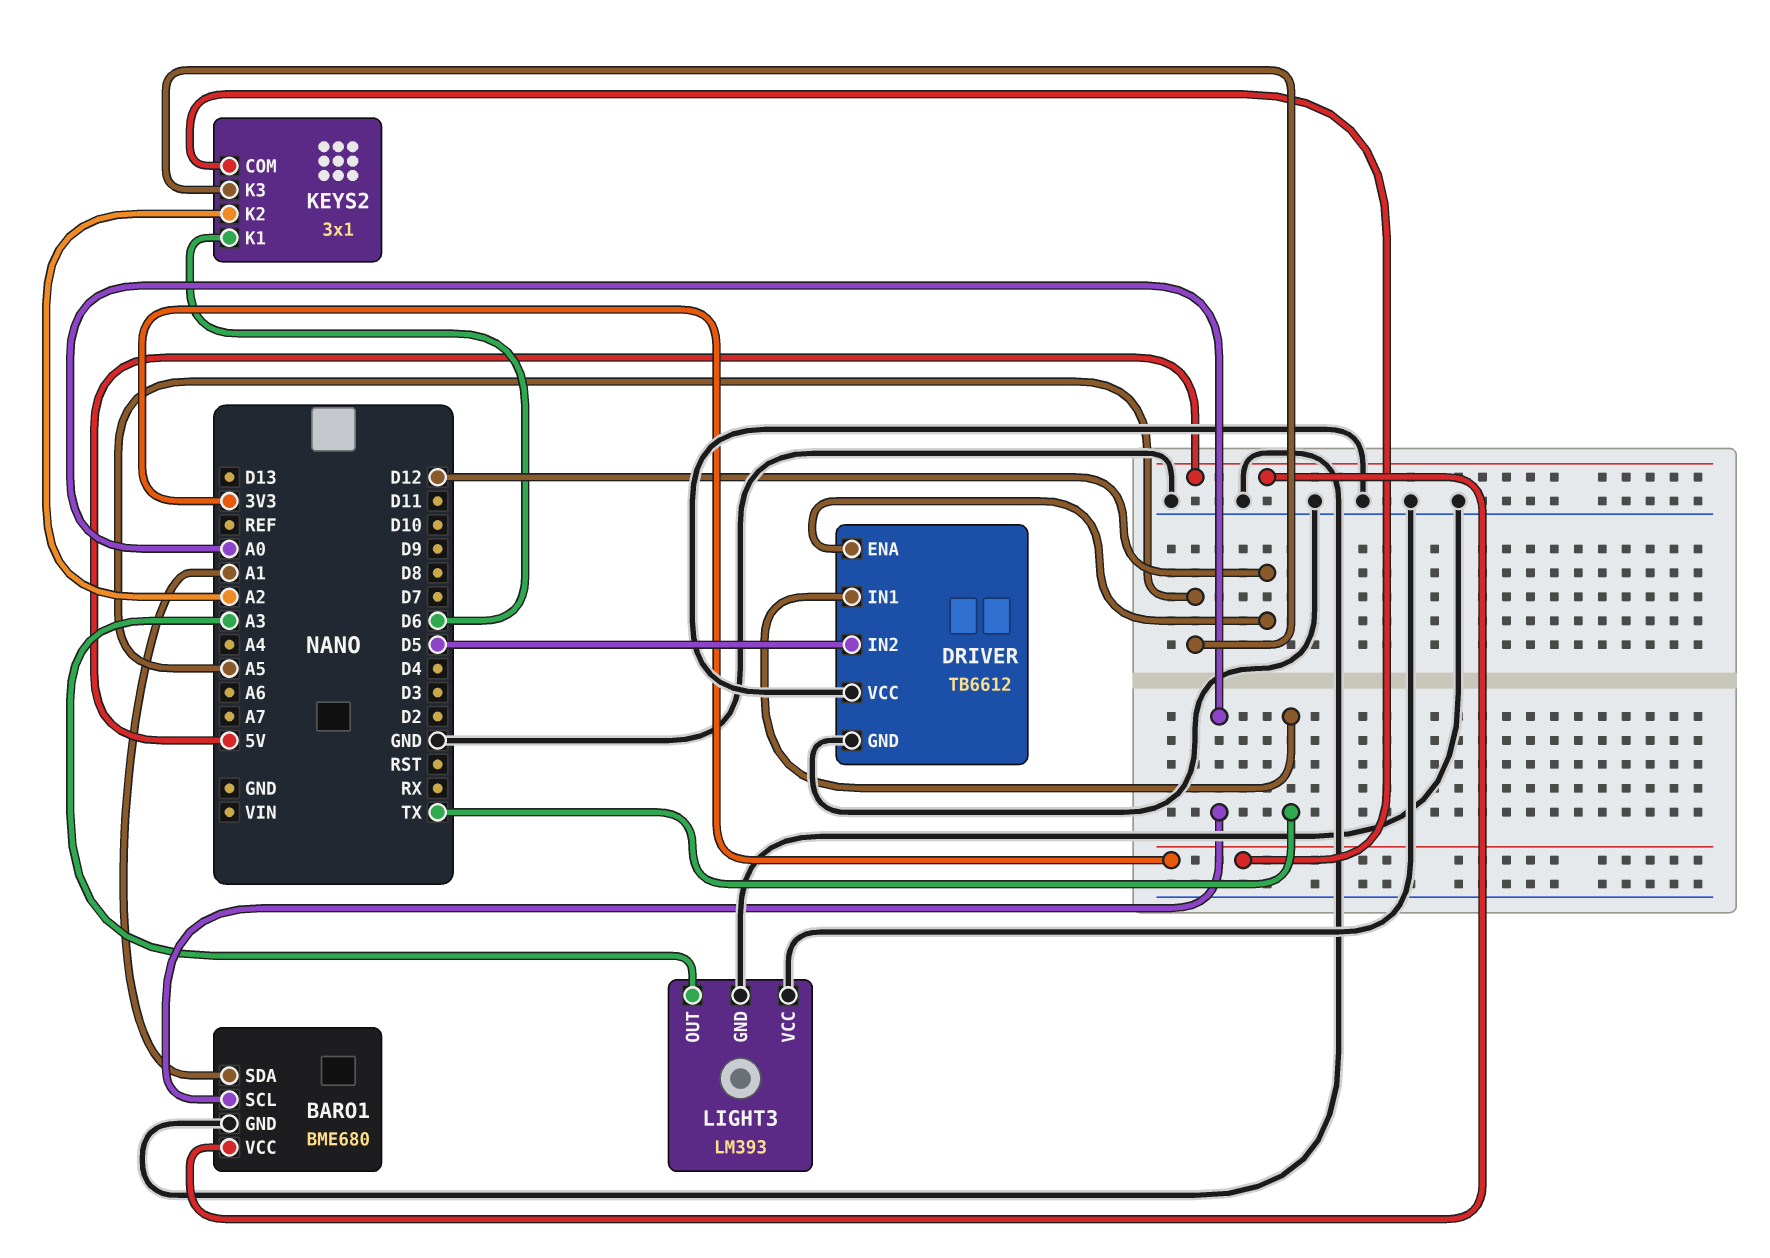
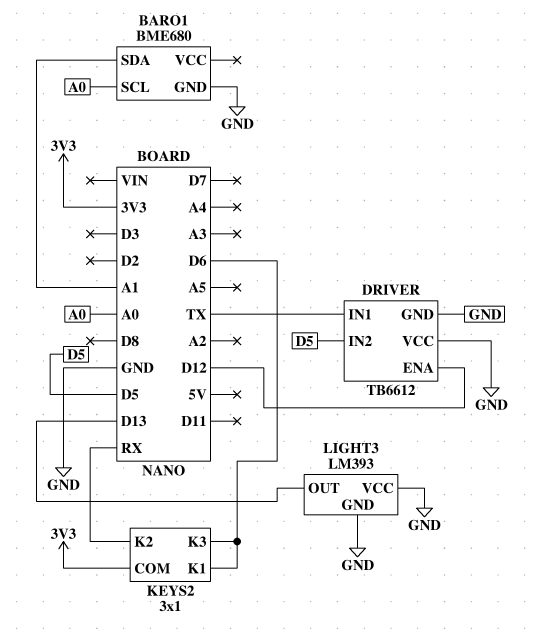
BARO1 pin VCC: 5V -> none
KEYS2 pin K2: A2 -> RX
KEYS2 pin K3: A5 -> D6
LIGHT3 pin OUT: A3 -> D13

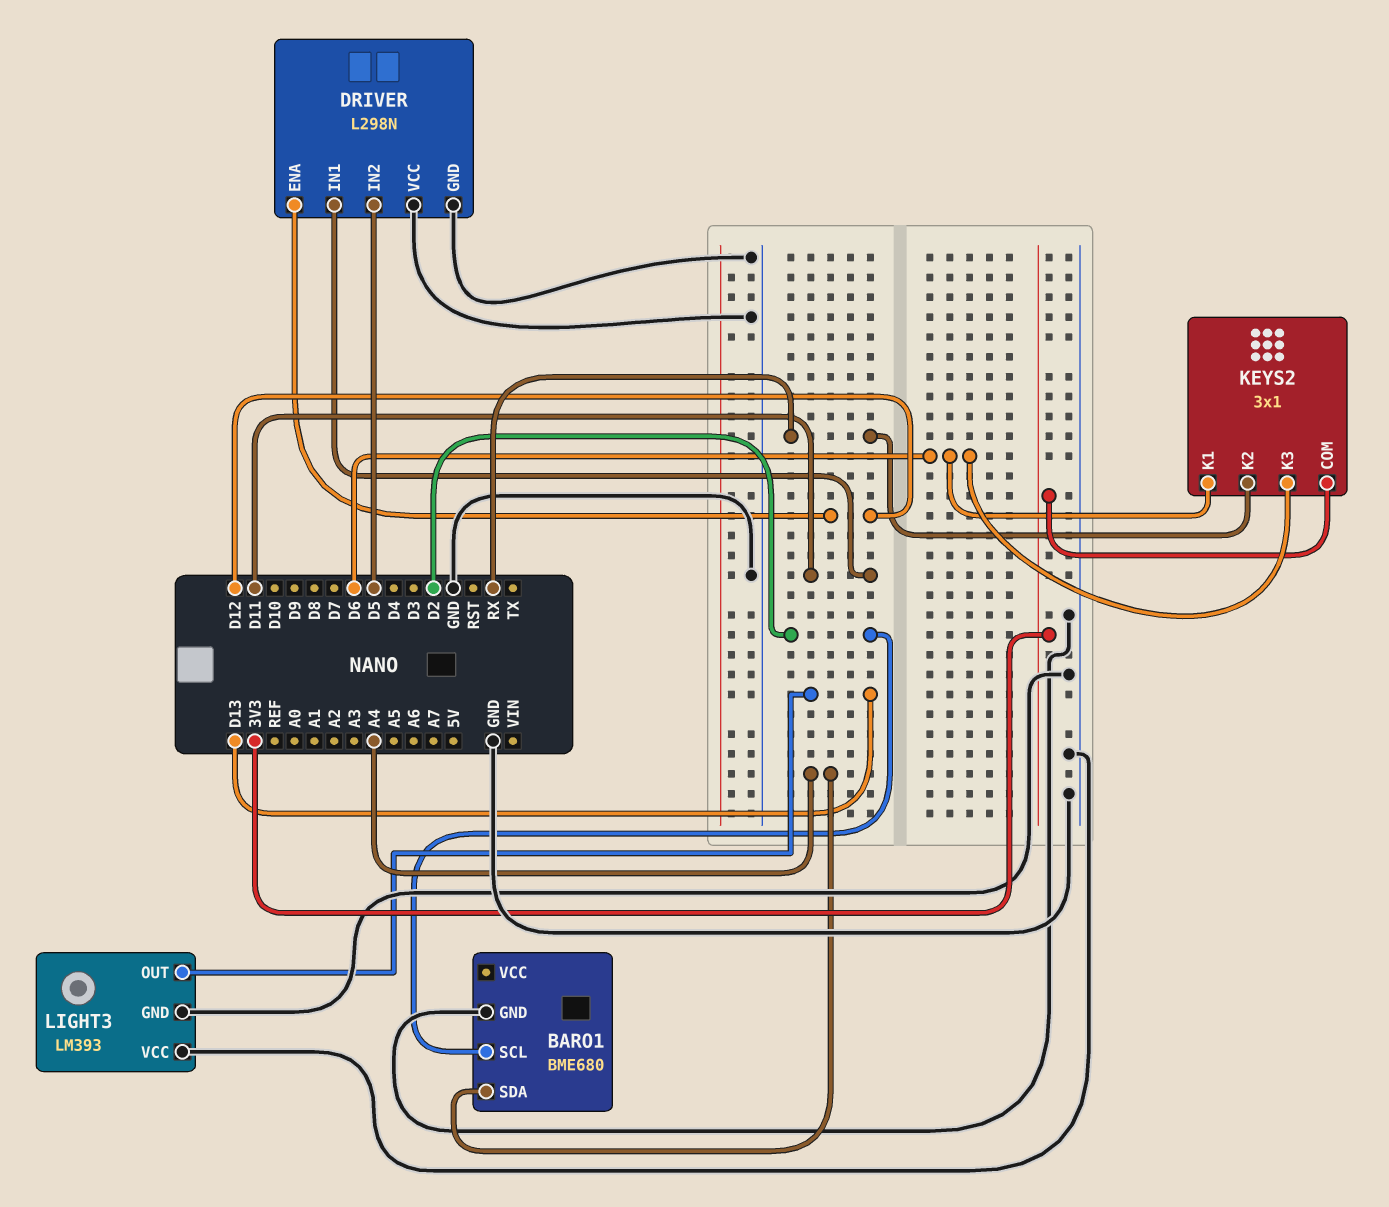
BARO1 pin SCL: A0 -> D2
BARO1 pin SDA: A1 -> A4
DRIVER: TB6612 -> L298N
DRIVER pin IN1: TX -> D11

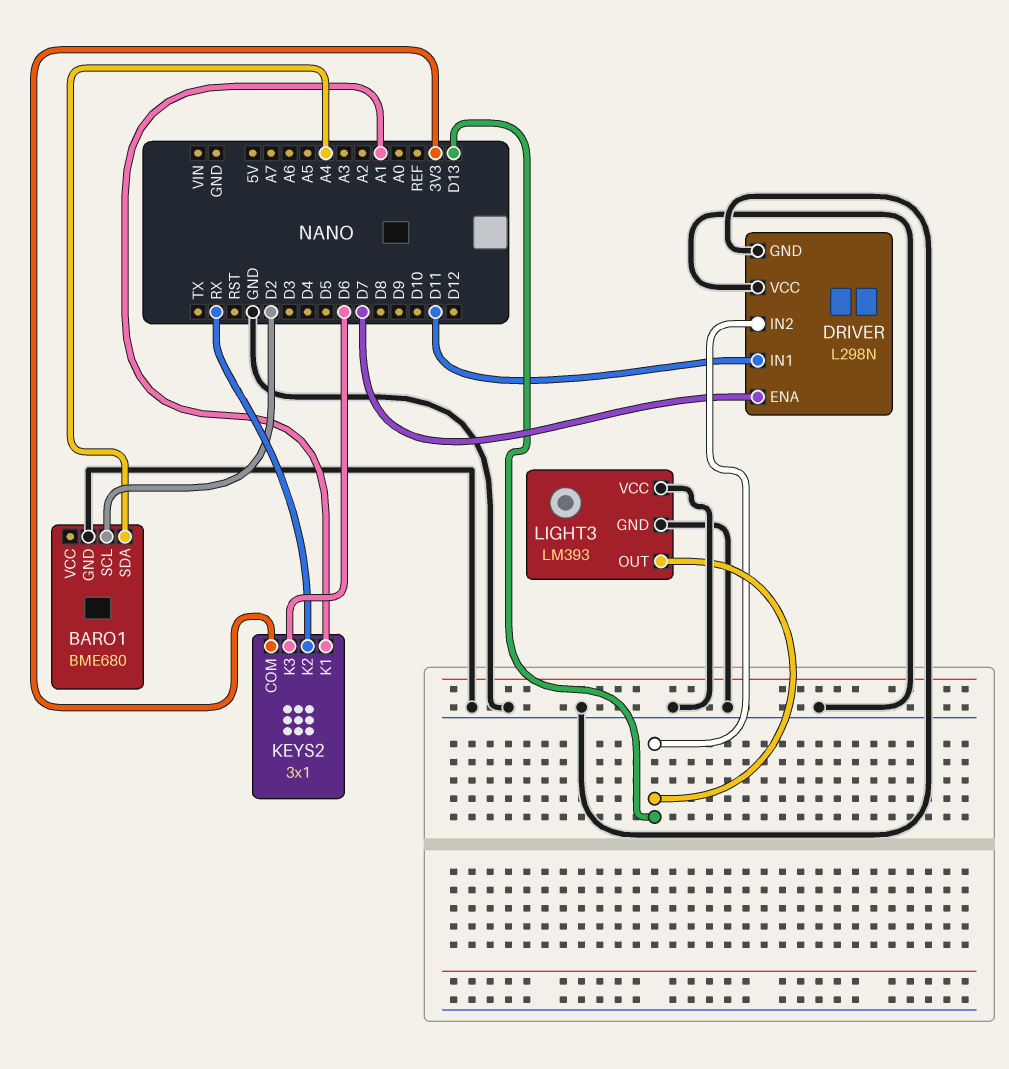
DRIVER pin ENA: D12 -> D7
DRIVER pin IN2: D5 -> D13
KEYS2 pin K1: D6 -> A1

